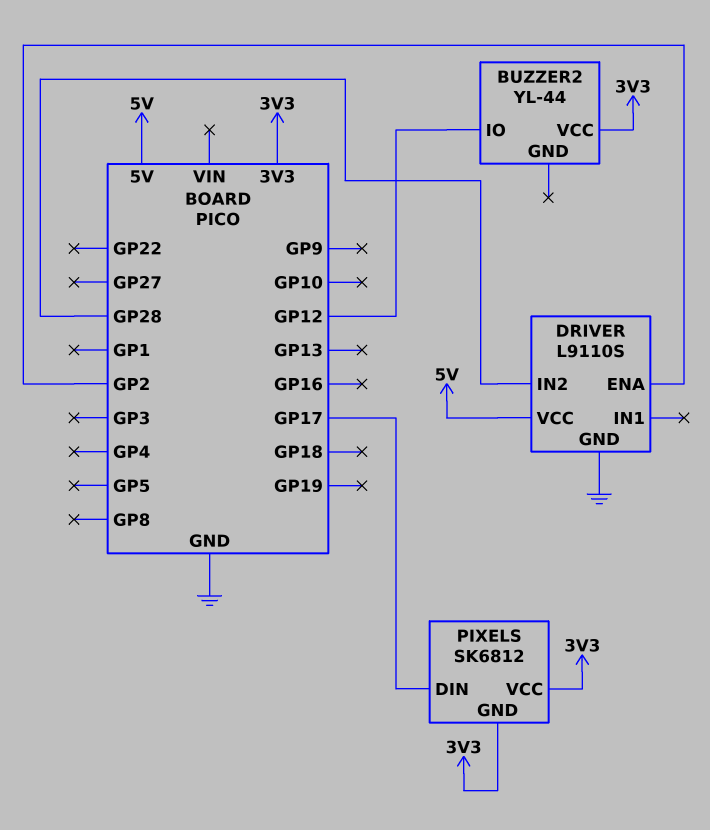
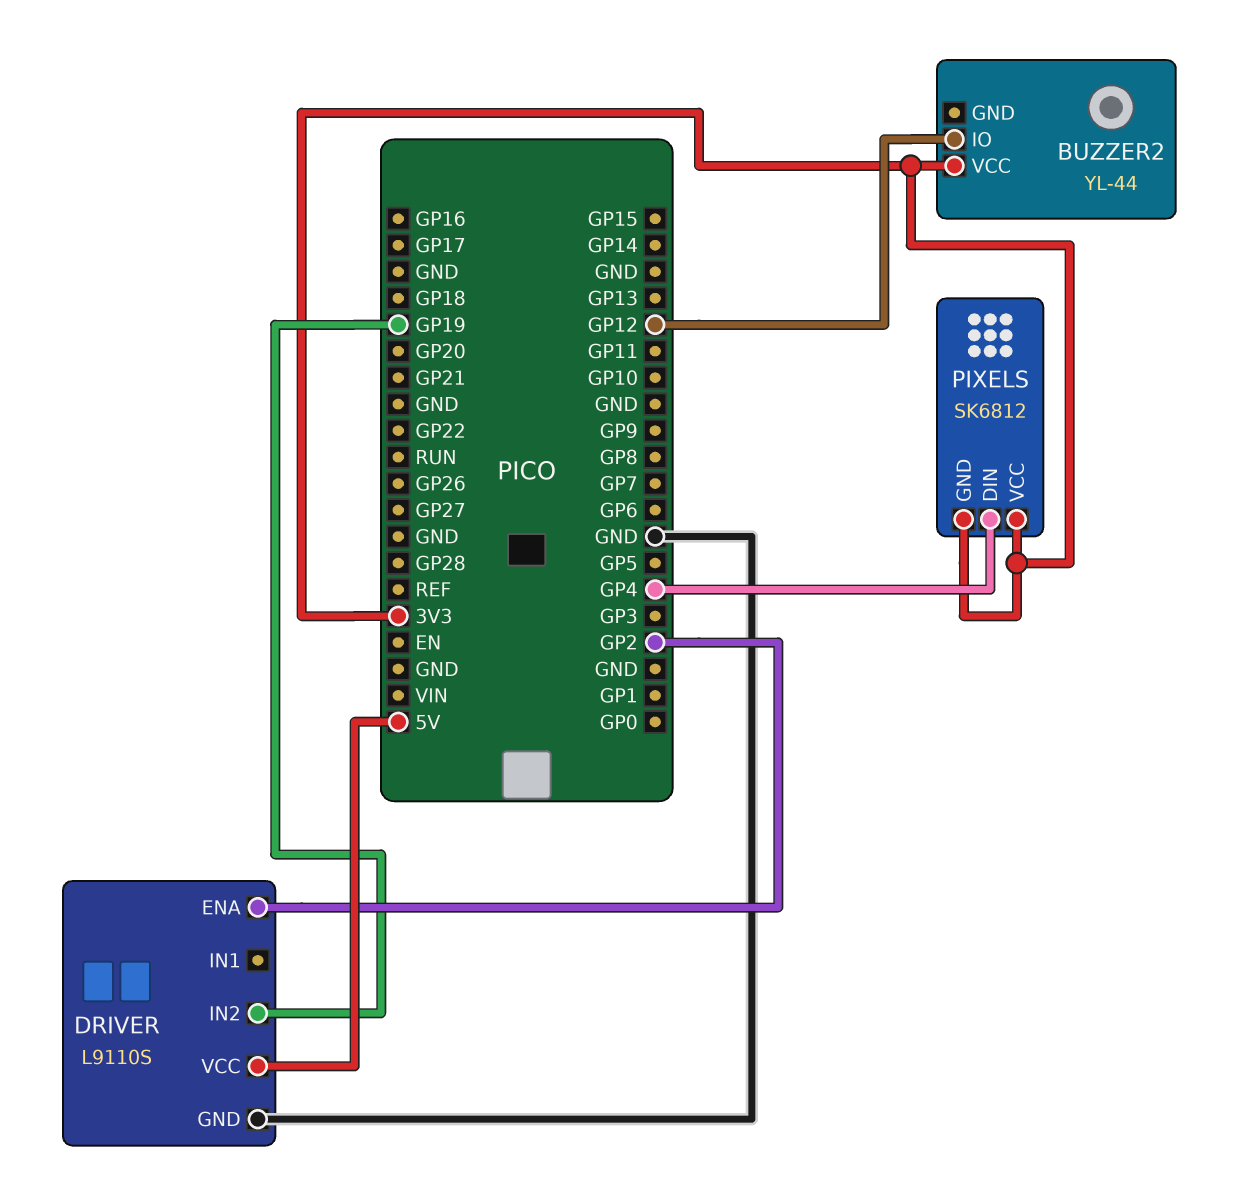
DRIVER pin IN2: GP28 -> GP19
PIXELS pin DIN: GP17 -> GP4

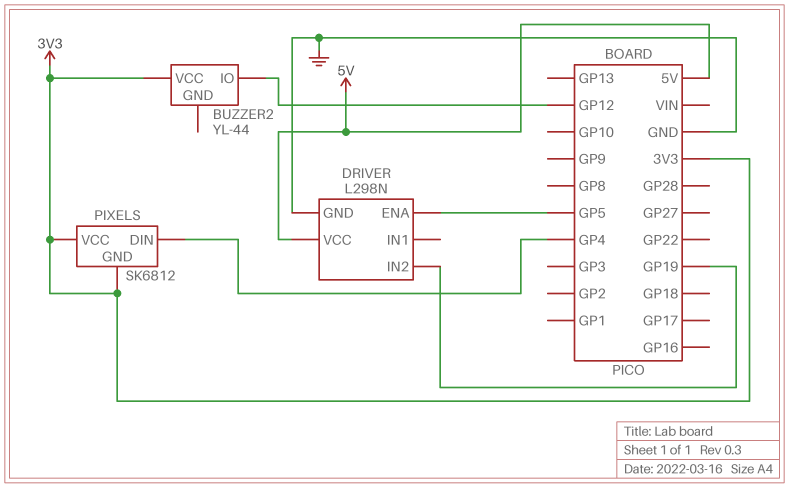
DRIVER: L9110S -> L298N
DRIVER pin ENA: GP2 -> GP5

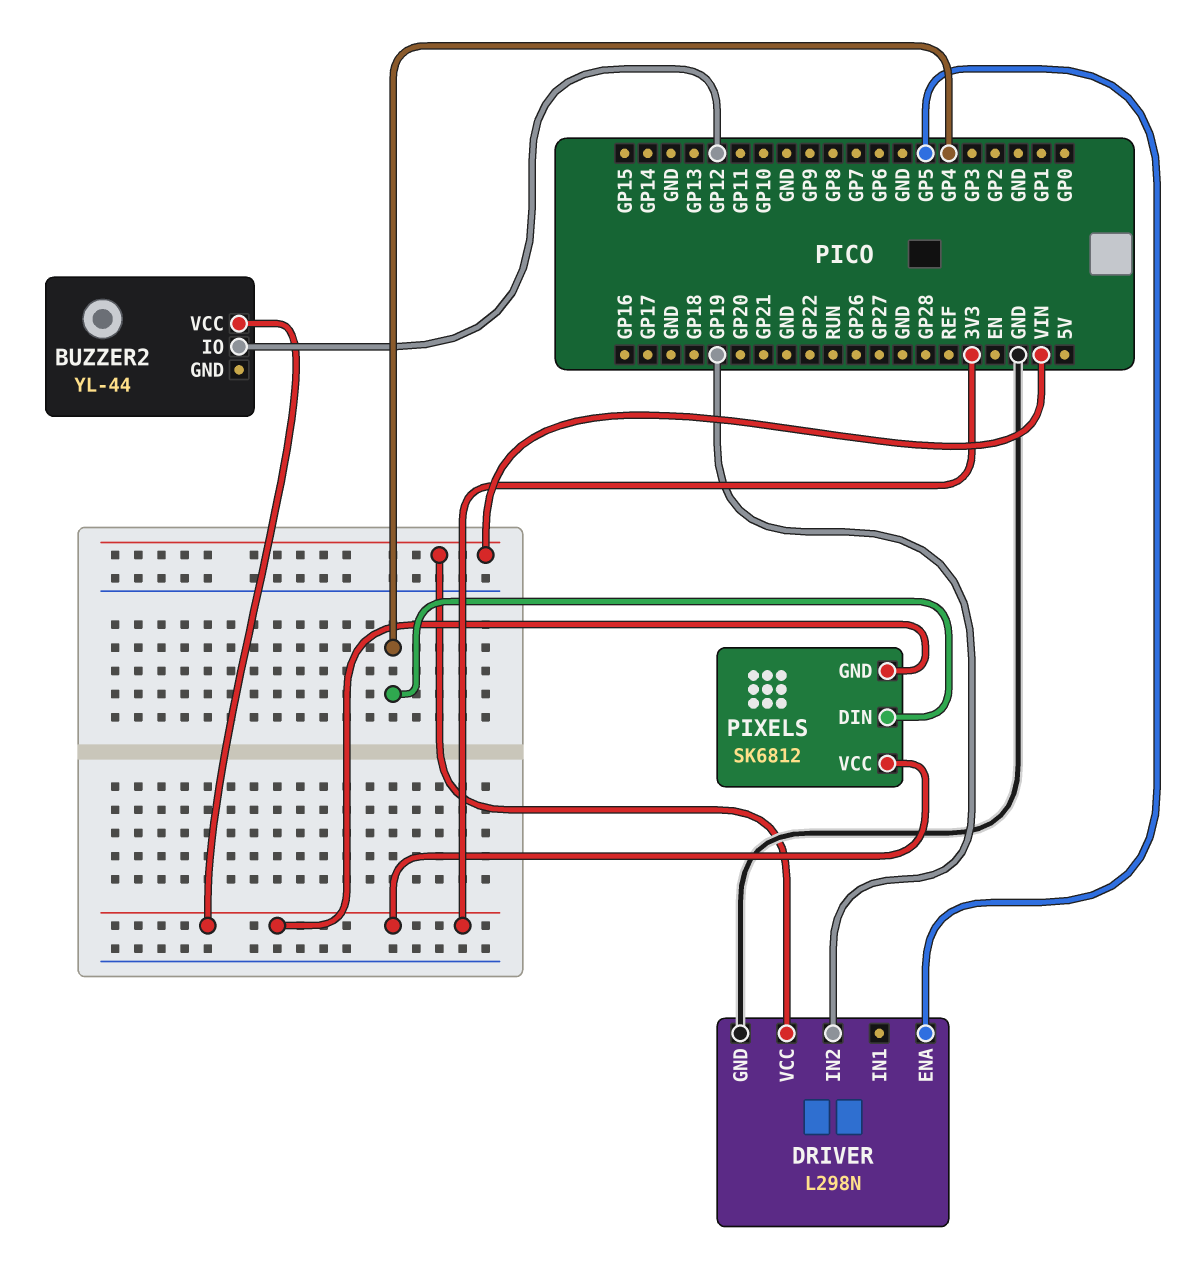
DRIVER pin VCC: 5V -> VIN

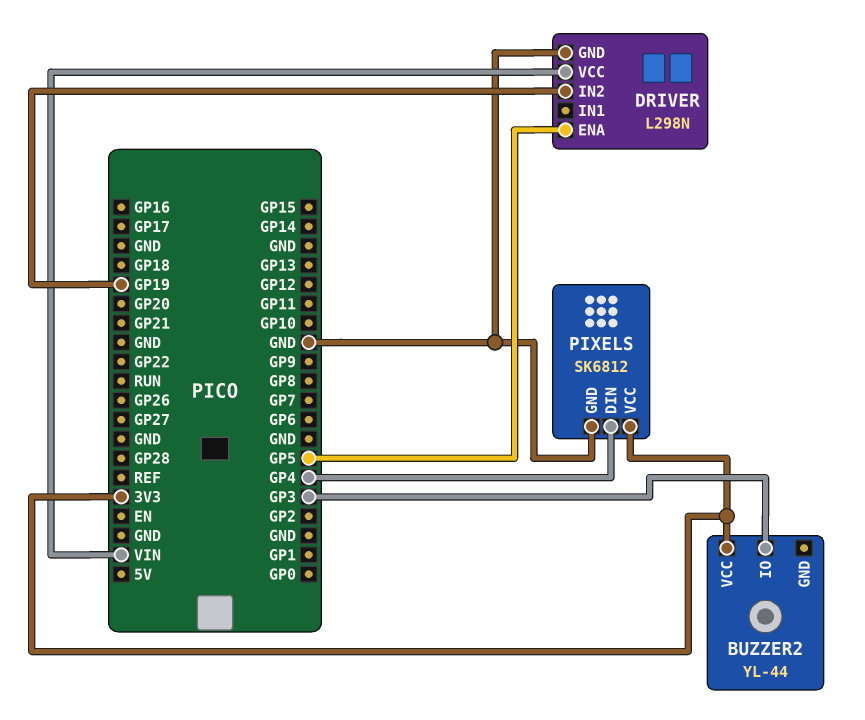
BUZZER2 pin IO: GP12 -> GP3
PIXELS pin GND: 3V3 -> GND

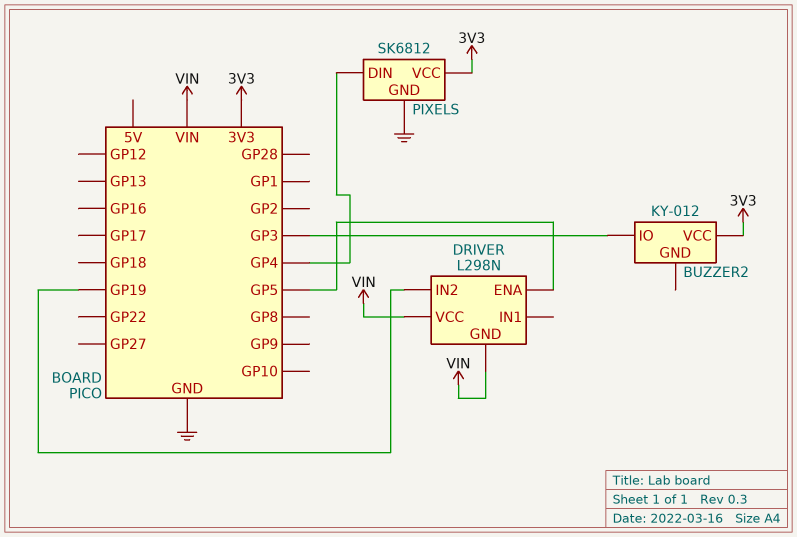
BUZZER2: YL-44 -> KY-012
DRIVER pin GND: GND -> VIN

